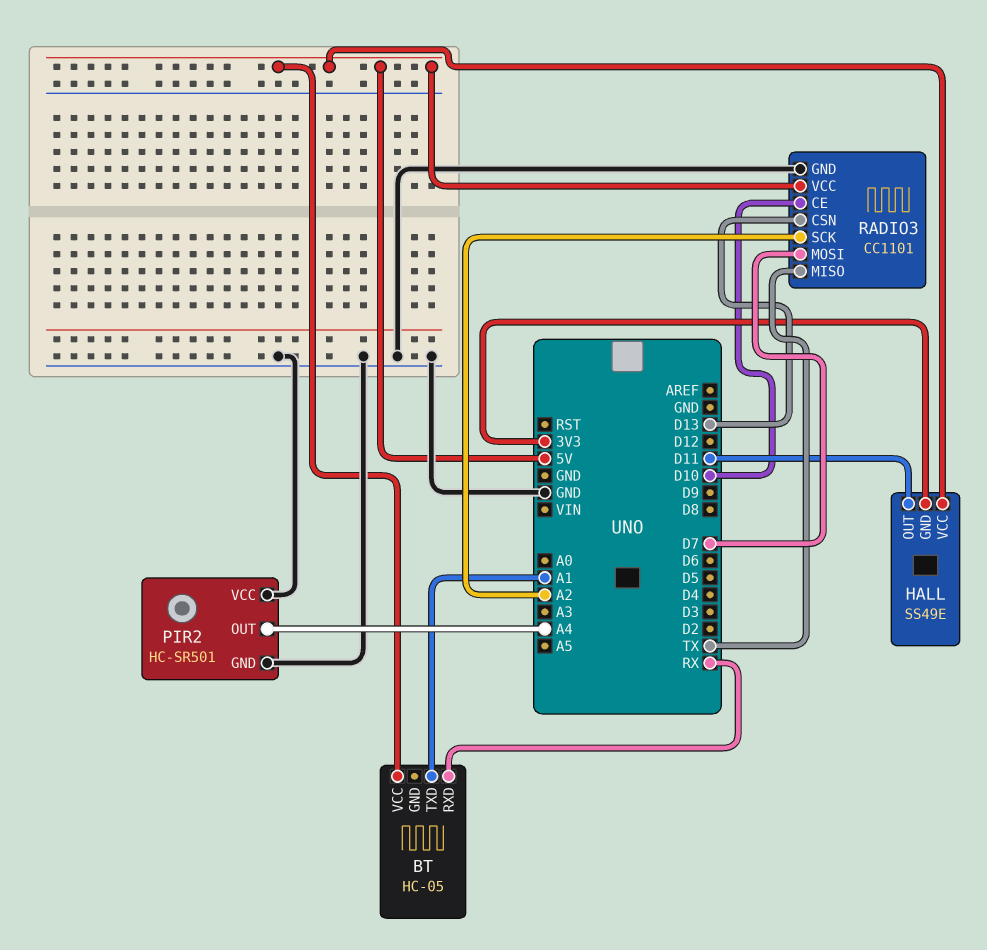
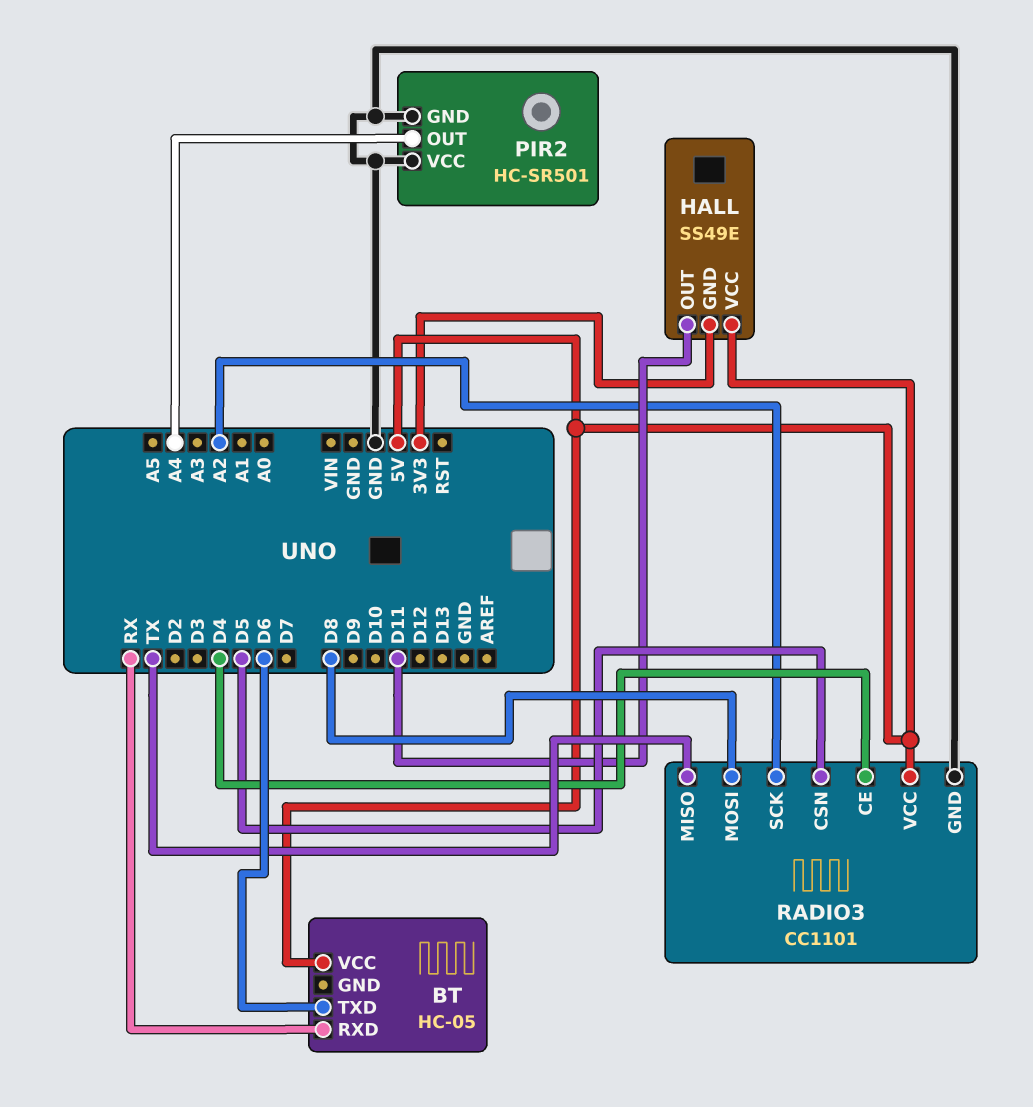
BT pin TXD: A1 -> D6
RADIO3 pin CE: D10 -> D4
RADIO3 pin CSN: D13 -> D5
RADIO3 pin MOSI: D7 -> D8

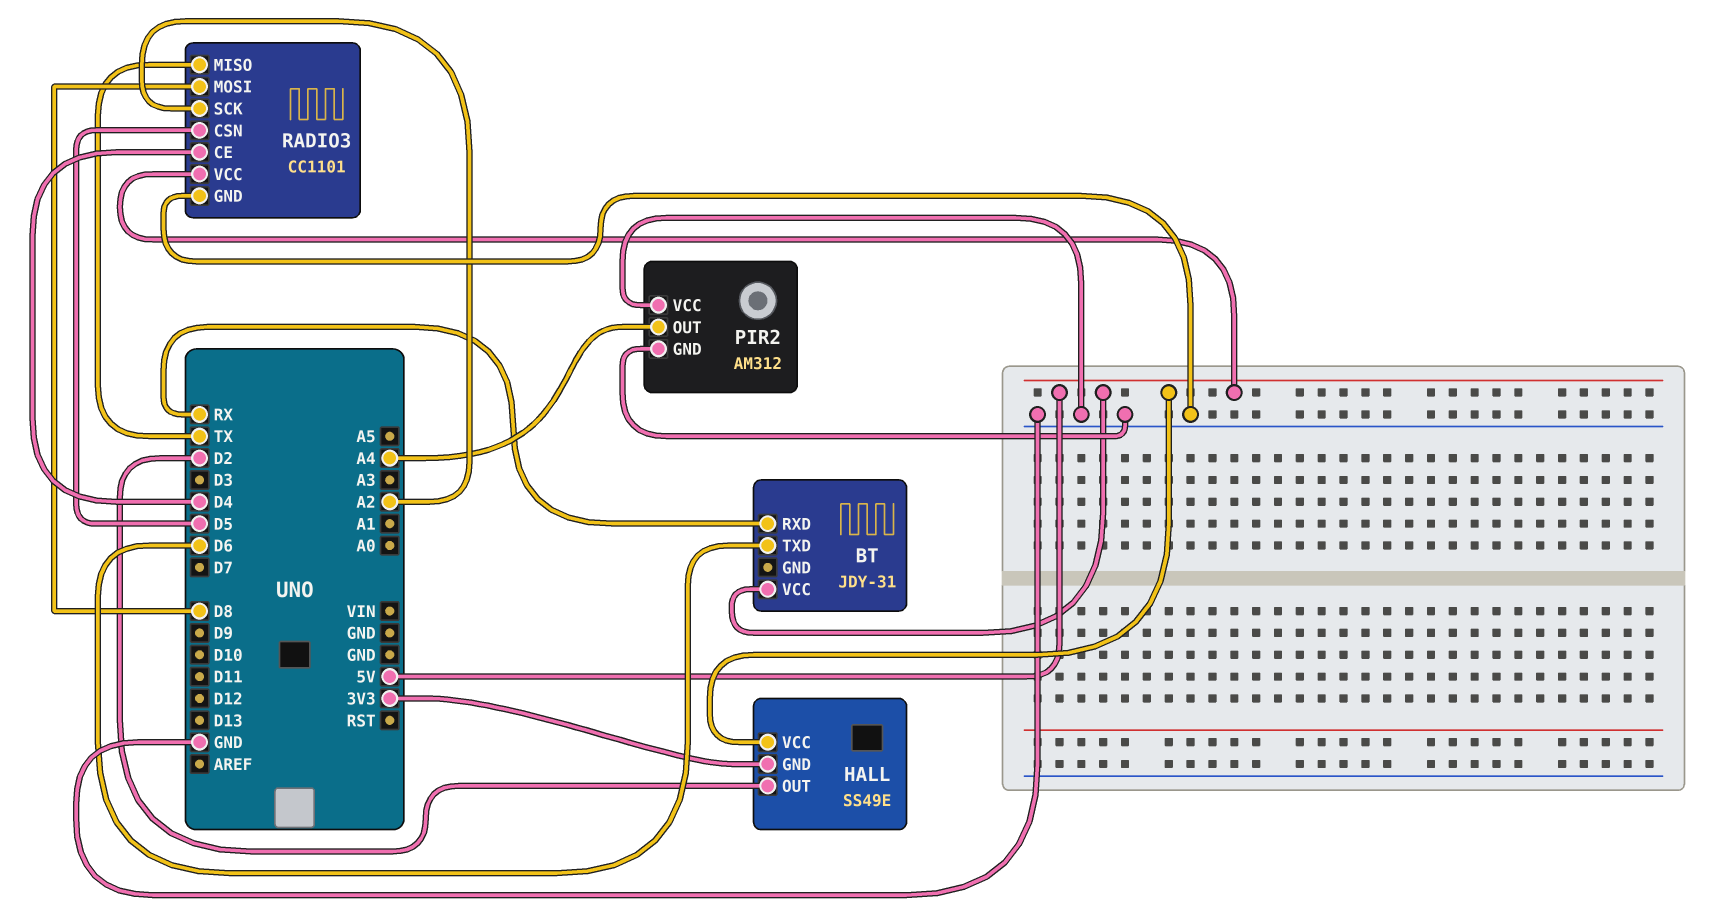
BT: HC-05 -> JDY-31
HALL pin OUT: D11 -> D2
PIR2: HC-SR501 -> AM312

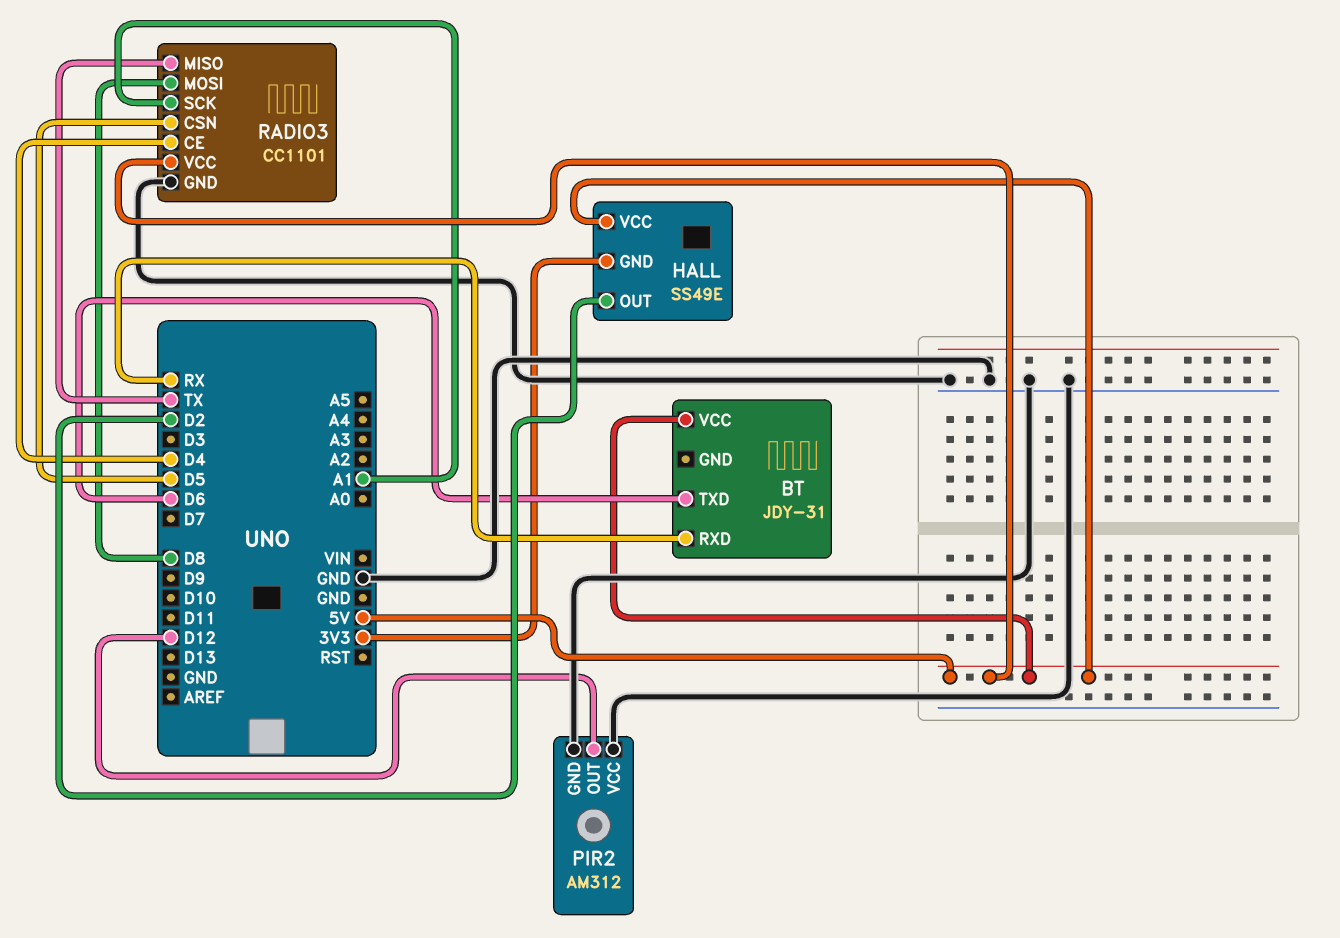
PIR2 pin OUT: A4 -> D12
RADIO3 pin SCK: A2 -> A1

